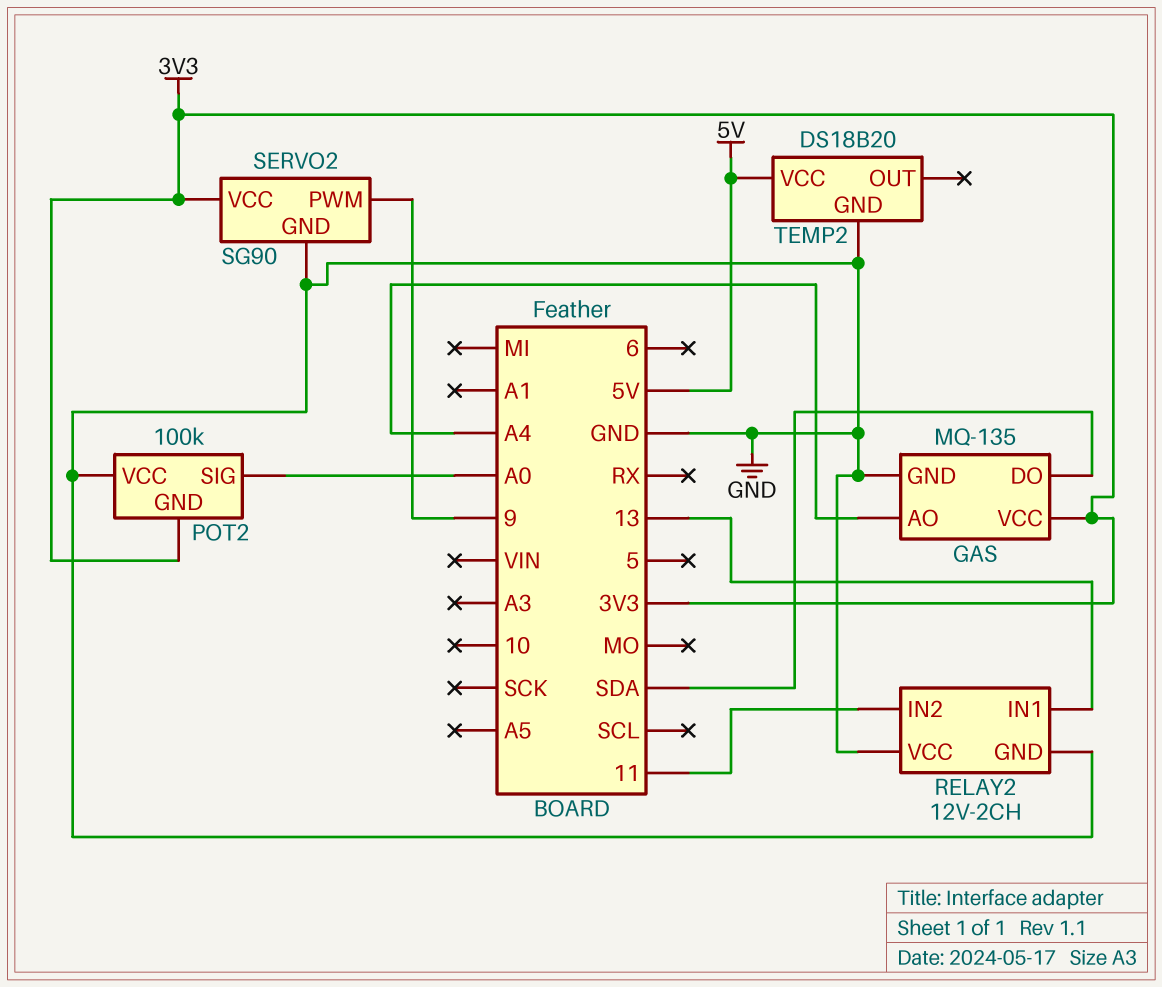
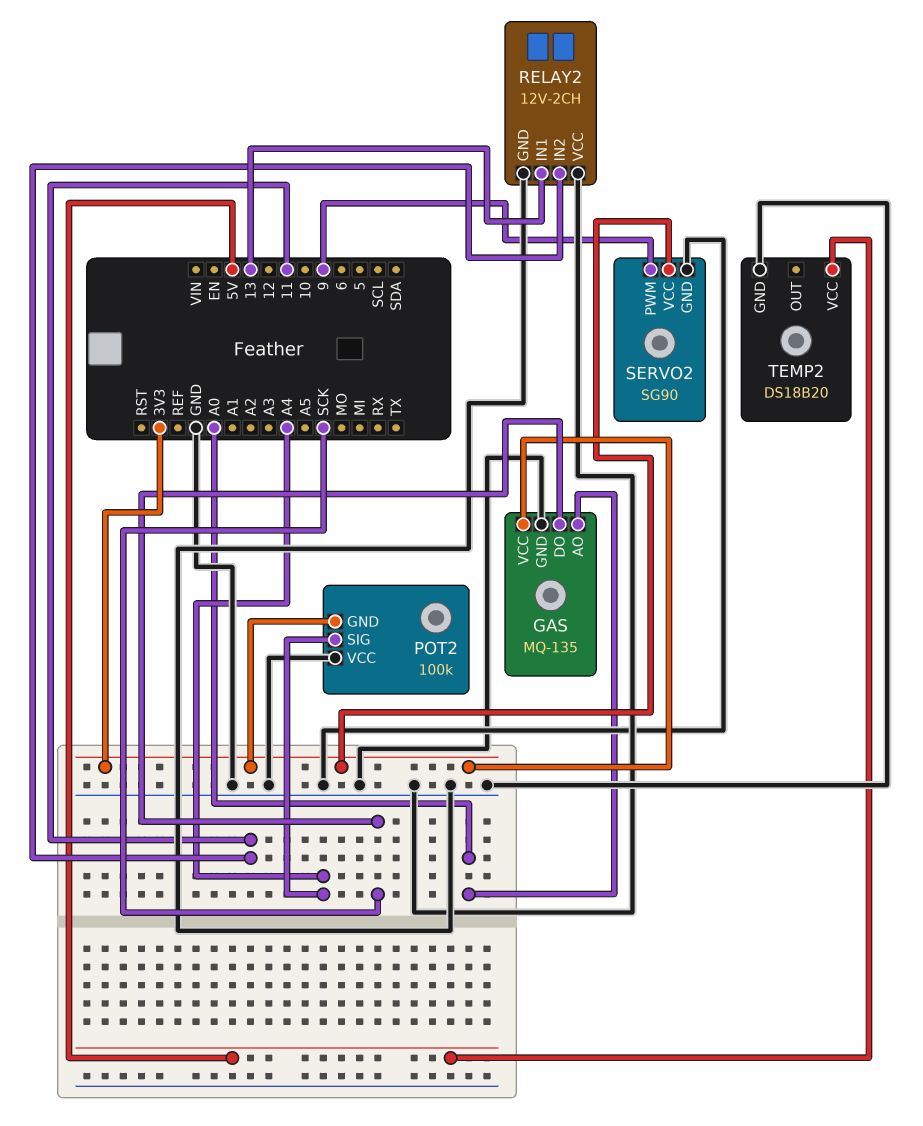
GAS pin AO: A4 -> A0
GAS pin DO: SDA -> SCK
POT2 pin SIG: A0 -> A4

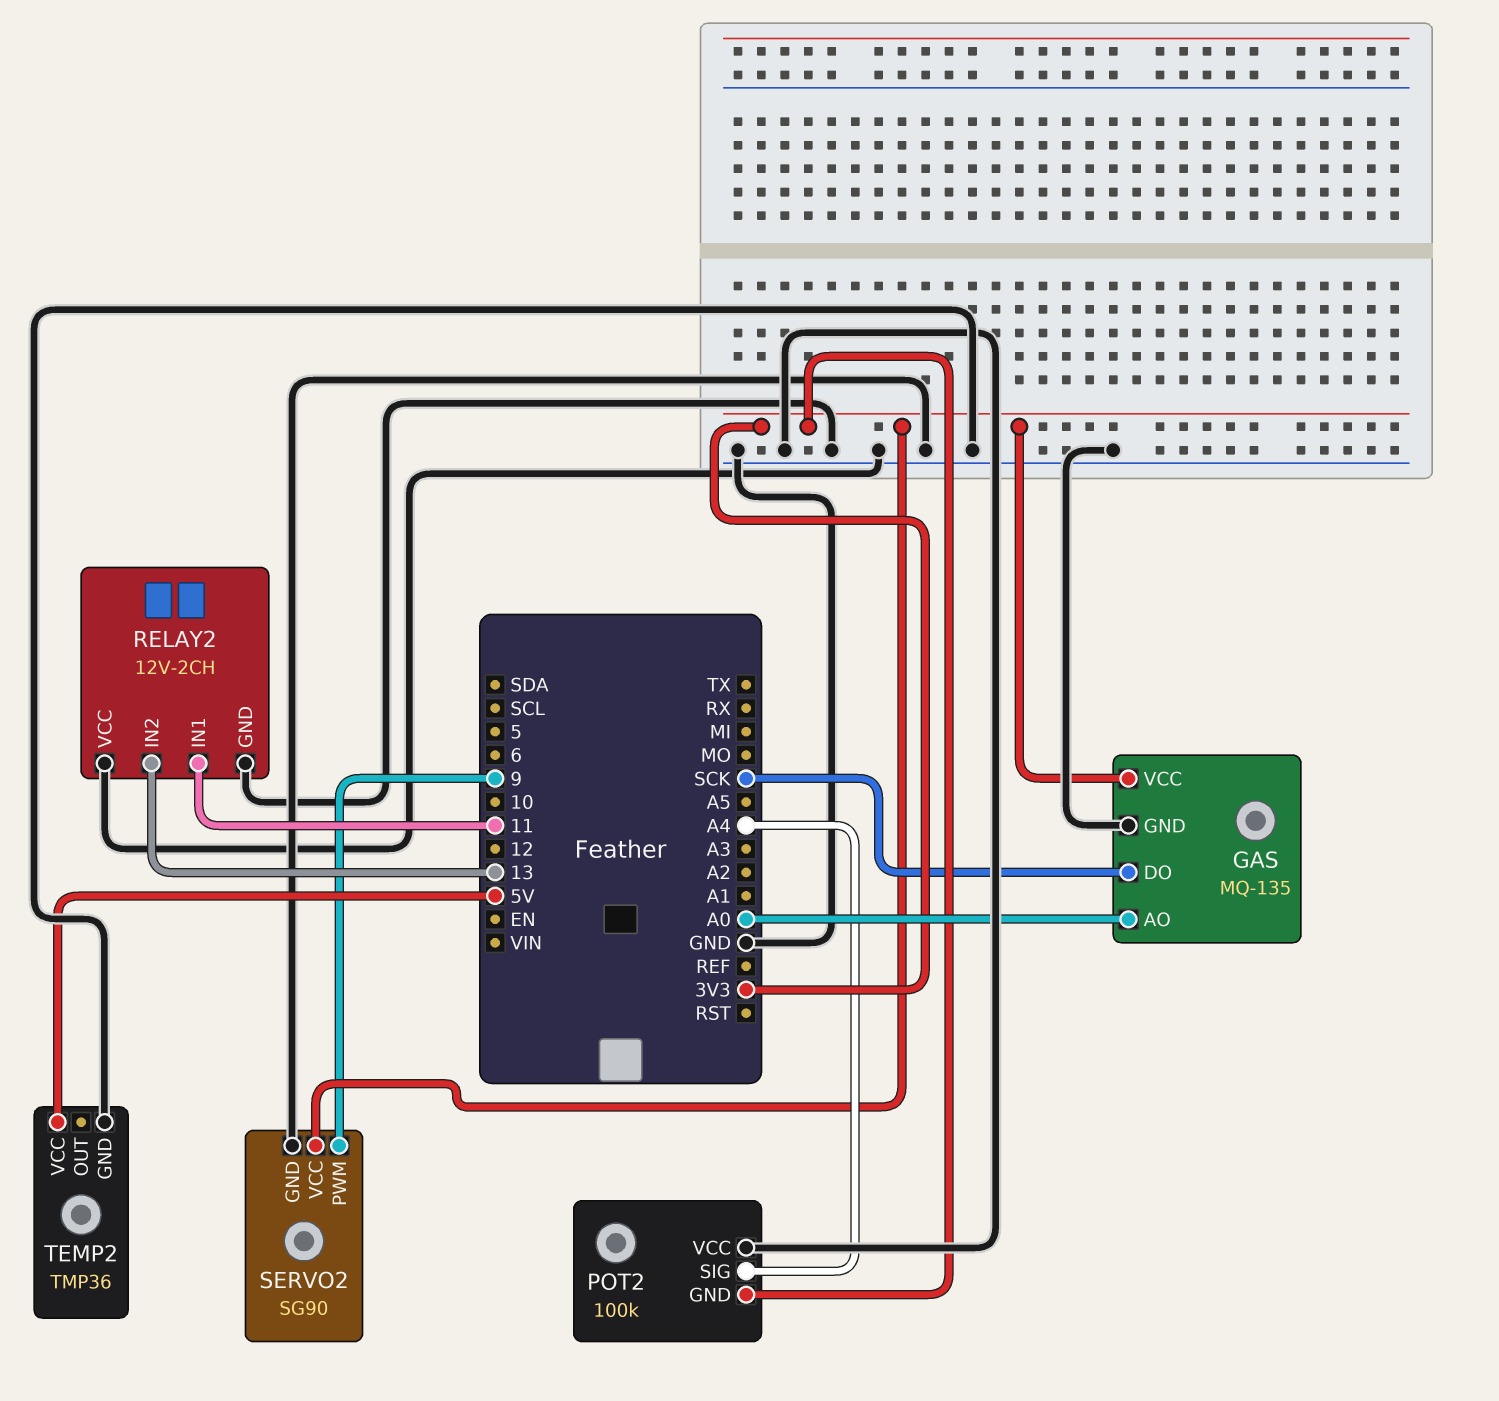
RELAY2 pin IN1: 13 -> 11
RELAY2 pin IN2: 11 -> 13
TEMP2: DS18B20 -> TMP36

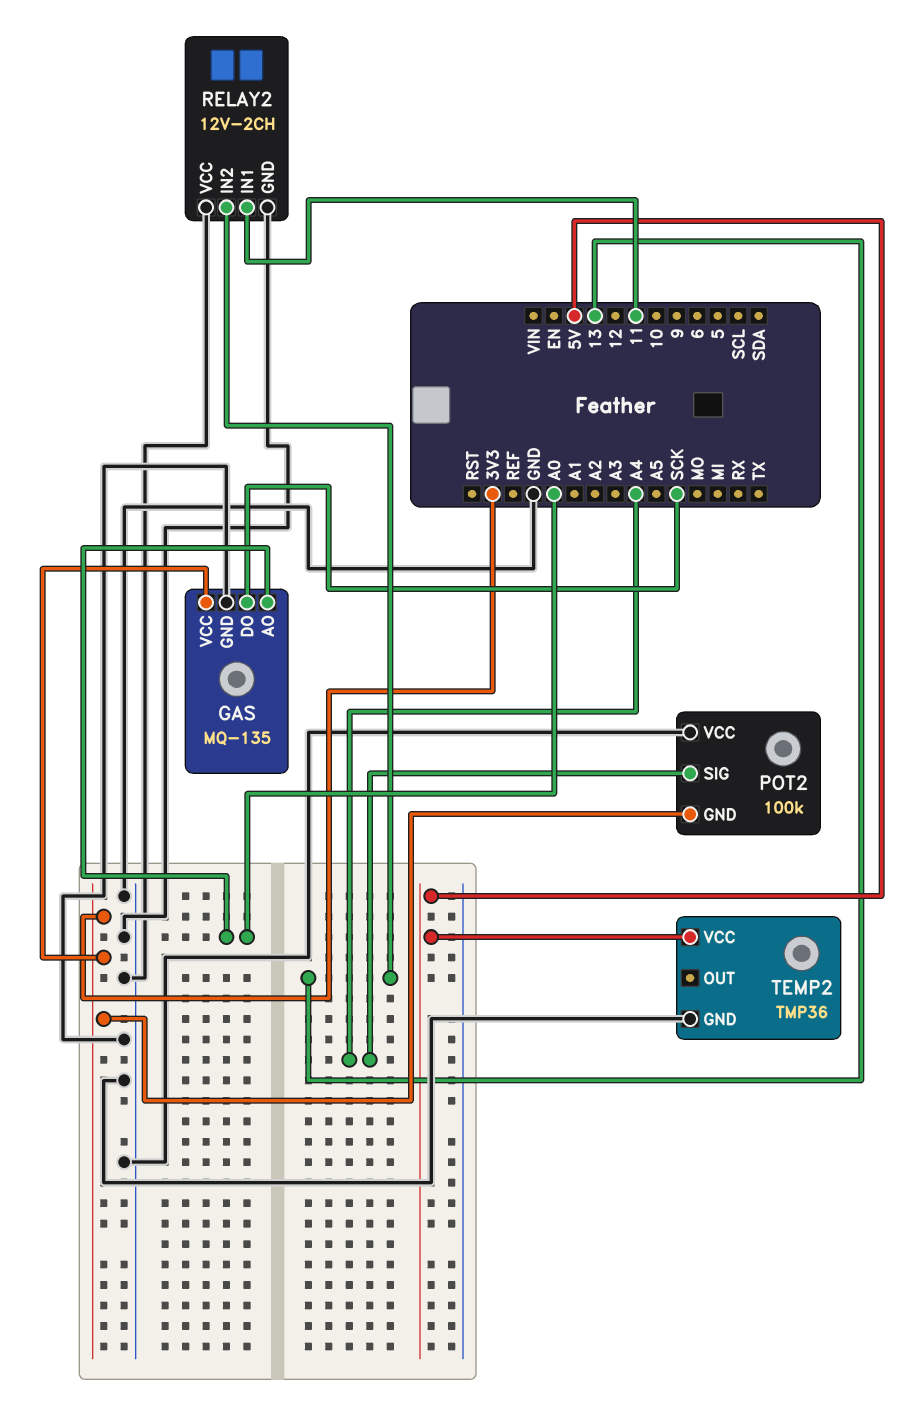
SERVO2: SG90 -> none
SERVO2 pin GND: GND -> none
SERVO2 pin PWM: 9 -> none
SERVO2 pin VCC: 3V3 -> none

